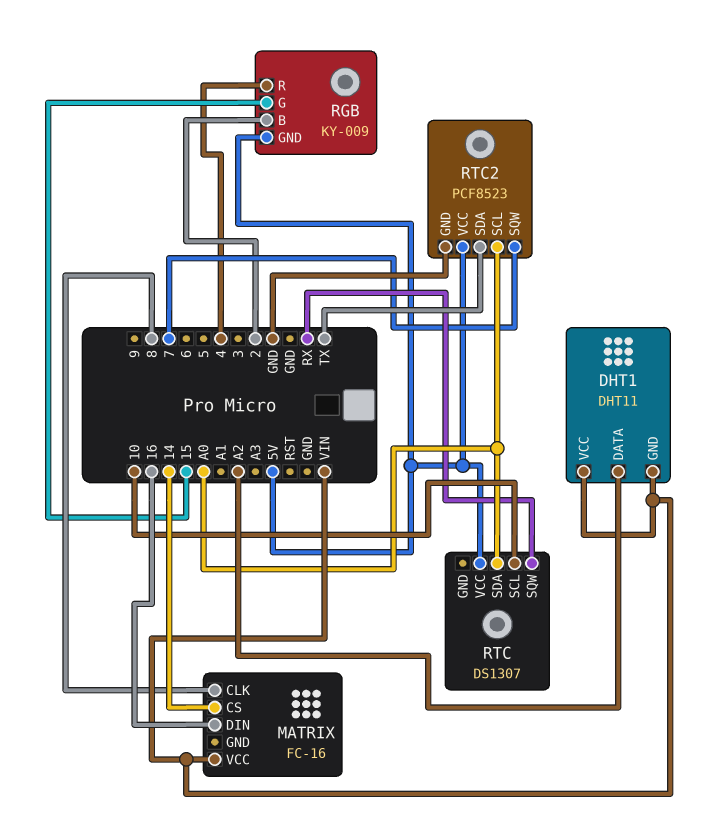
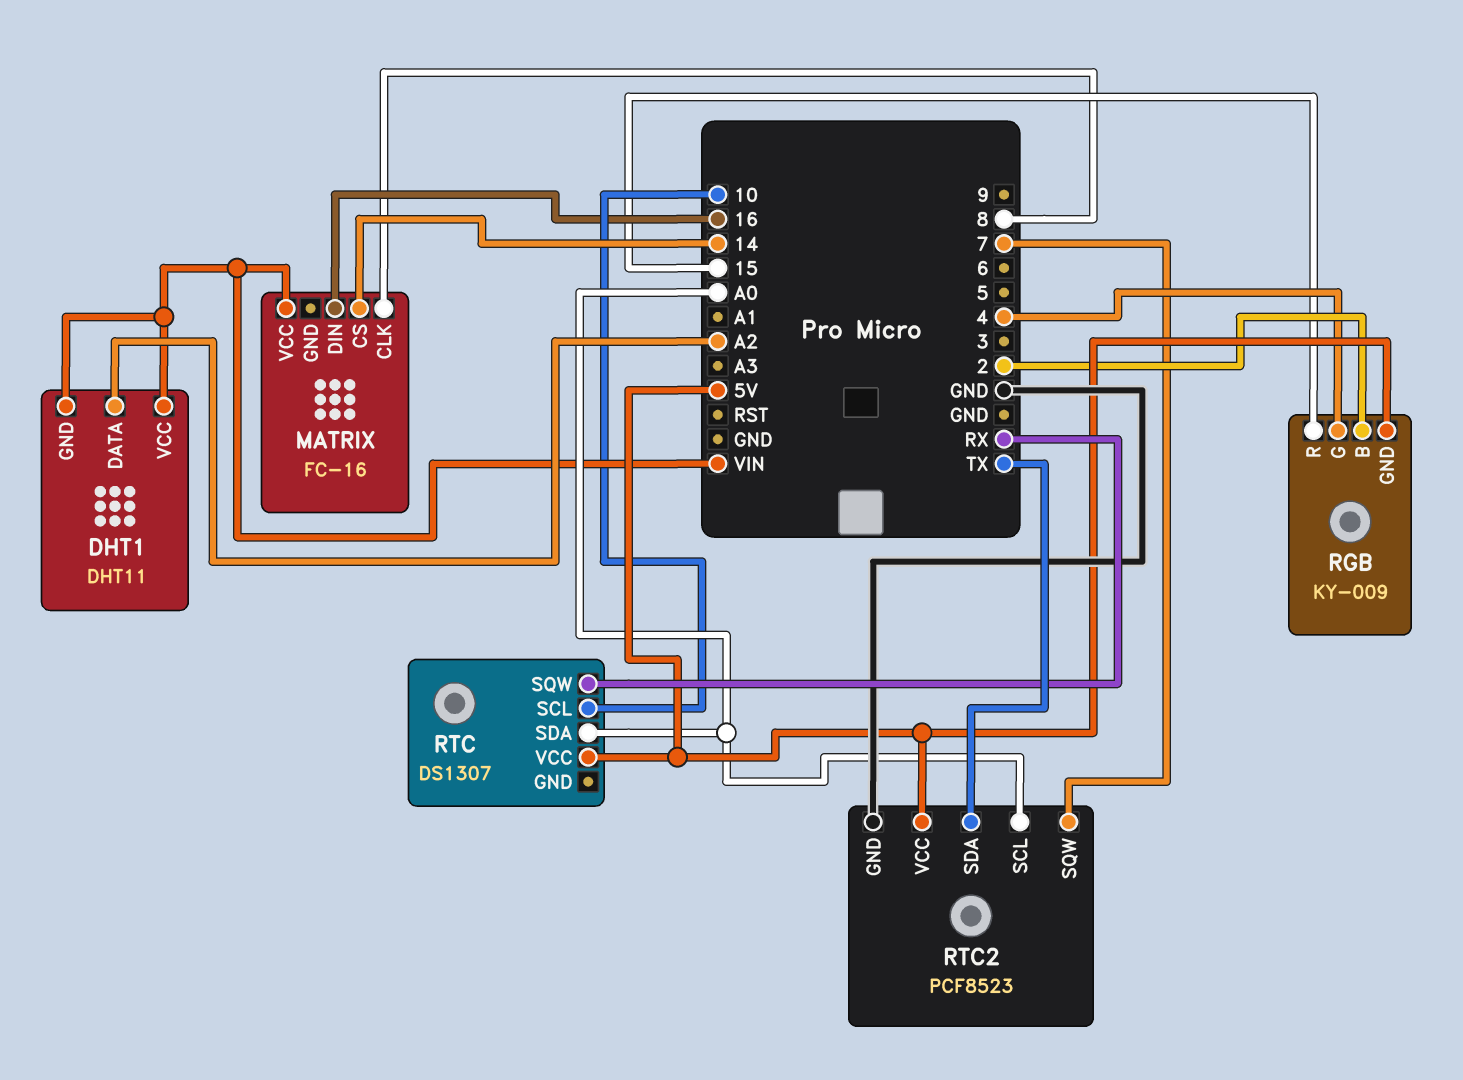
RGB pin G: 15 -> 4
RGB pin R: 4 -> 15

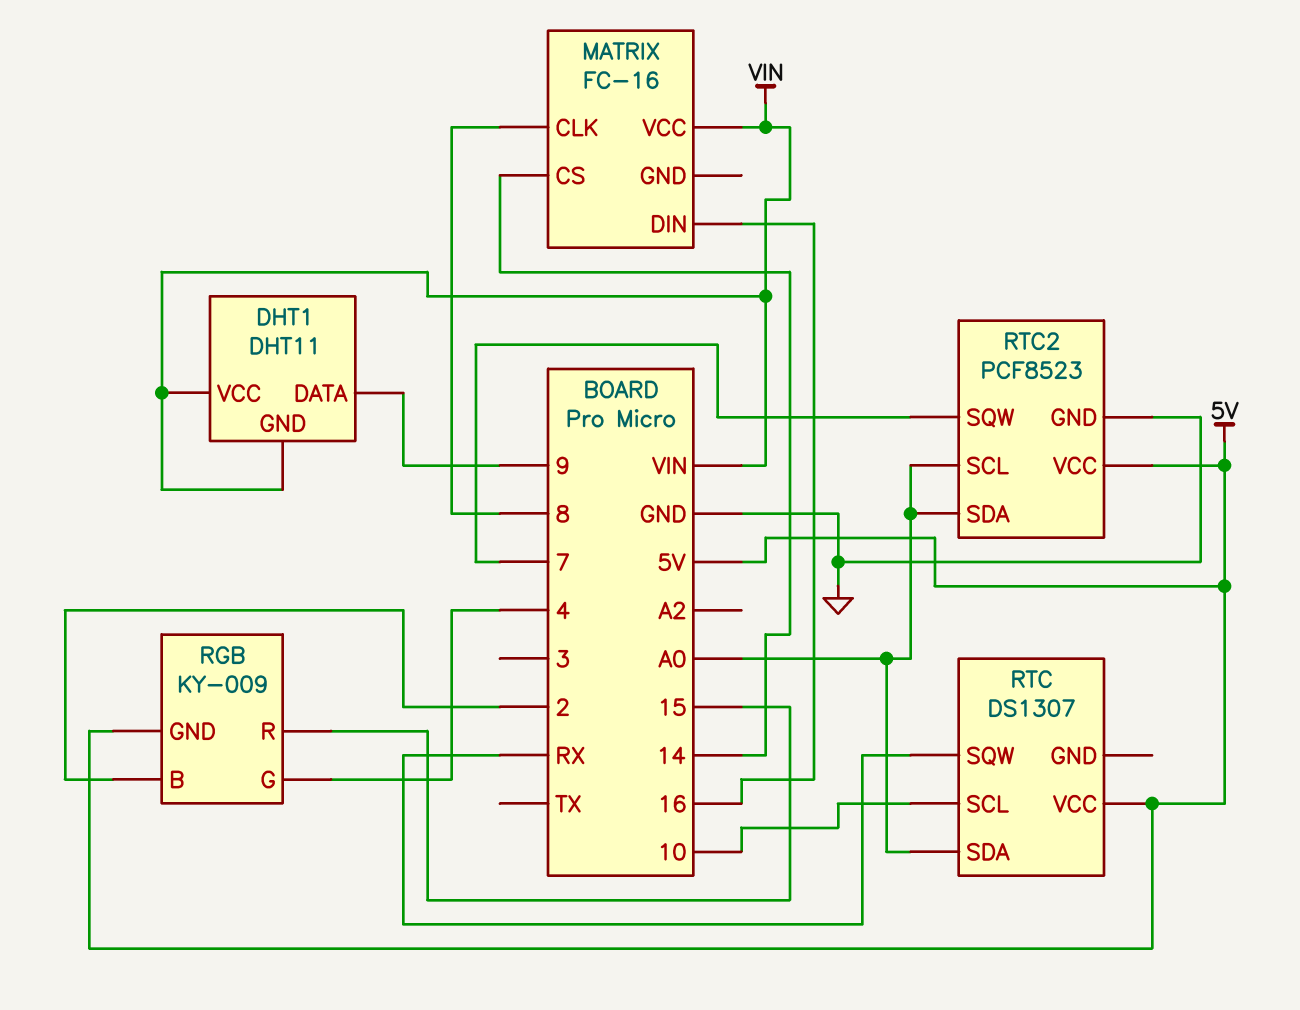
DHT1 pin DATA: A2 -> 9
RTC2 pin SDA: TX -> A0

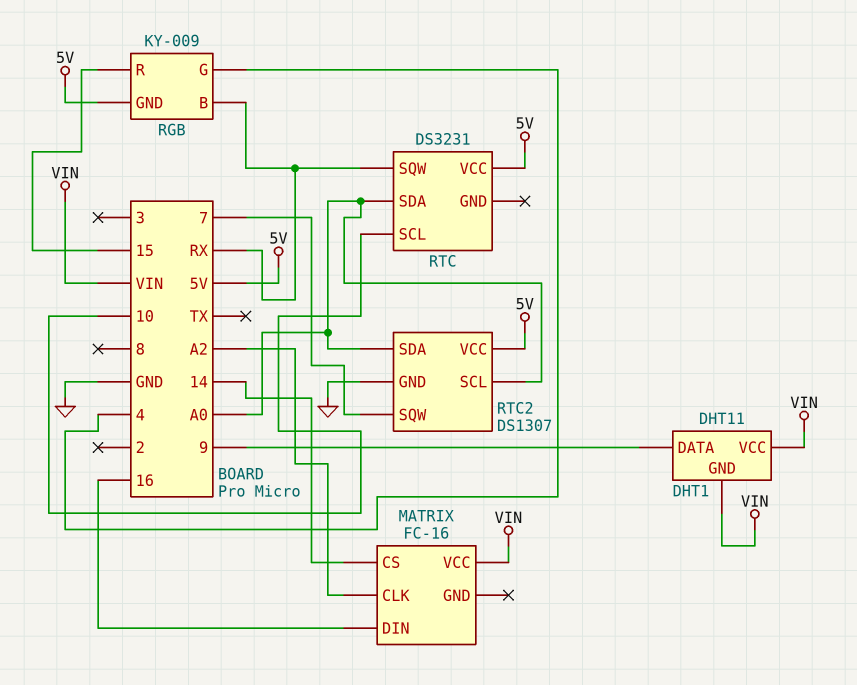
MATRIX pin CLK: 8 -> A2
RGB pin B: 2 -> RX
RTC: DS1307 -> DS3231
RTC2: PCF8523 -> DS1307

